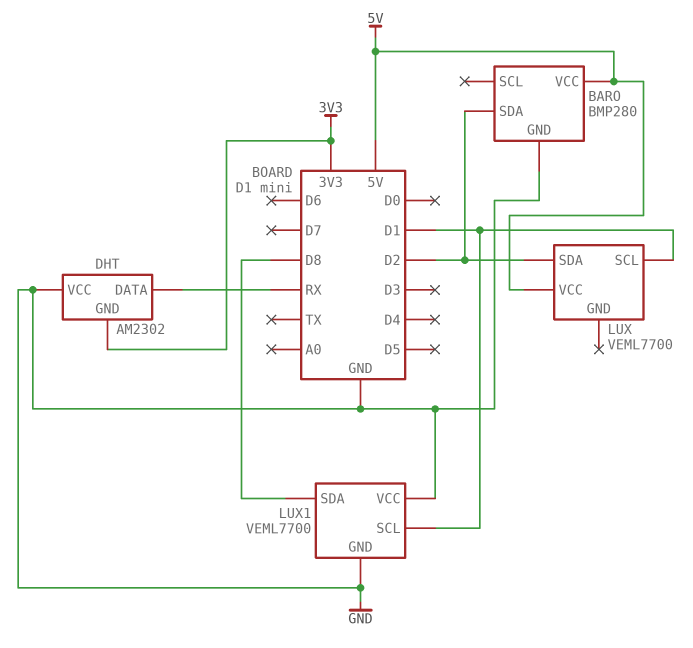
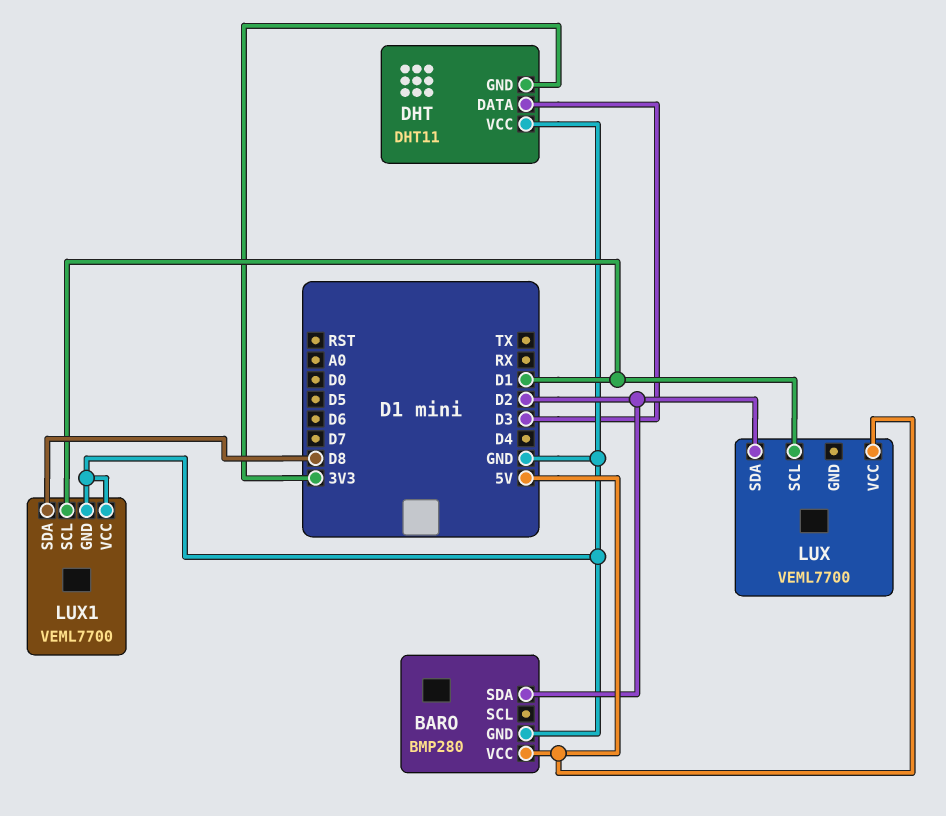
DHT: AM2302 -> DHT11
DHT pin DATA: RX -> D3

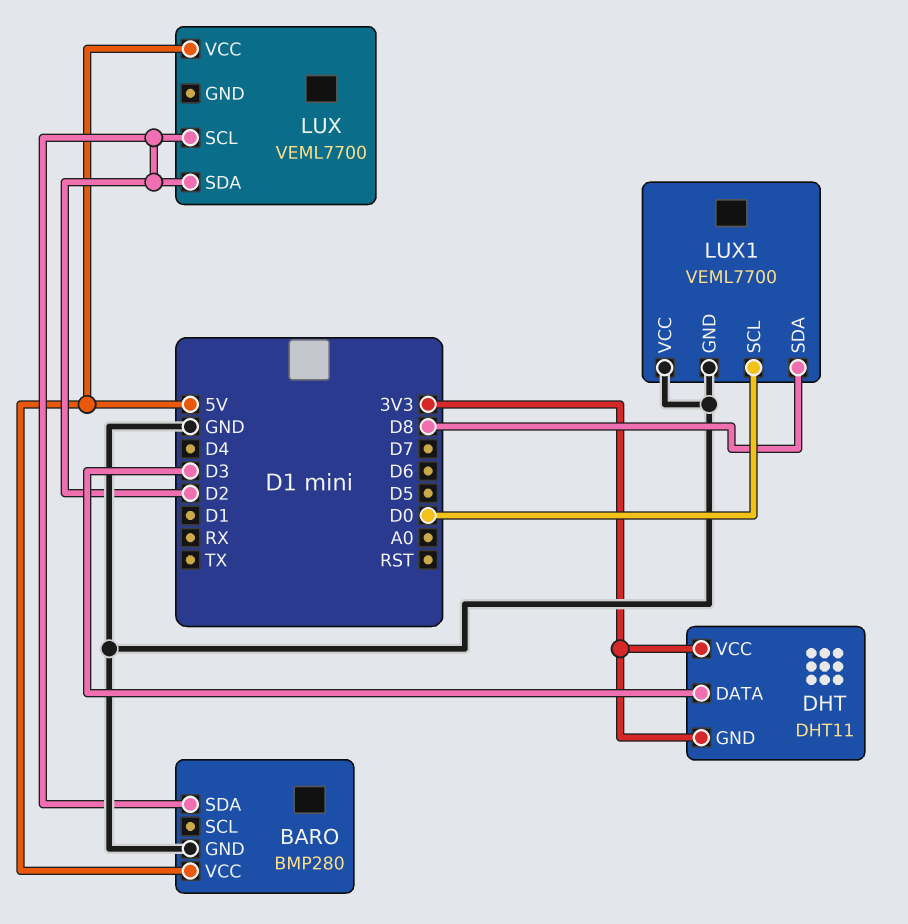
DHT pin VCC: GND -> 3V3
LUX pin SCL: D1 -> D2
LUX1 pin SCL: D1 -> D0

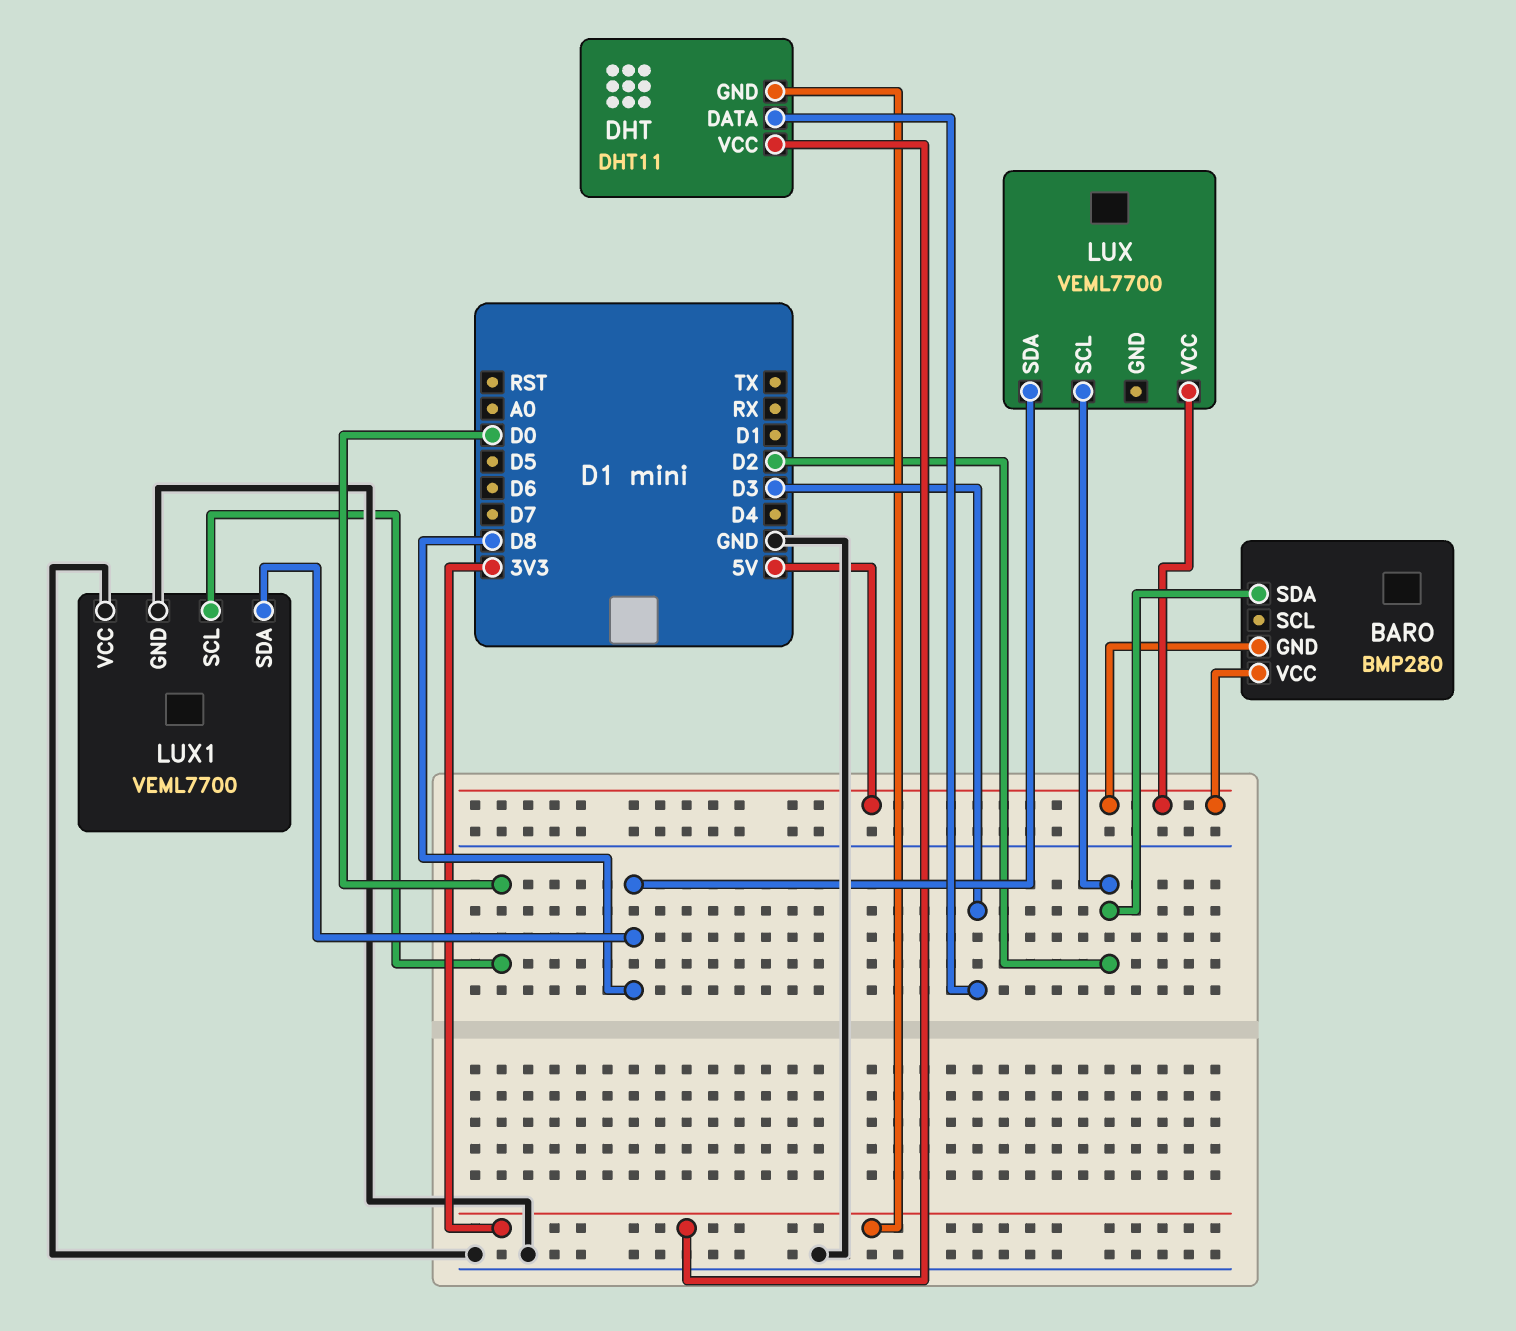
BARO pin GND: GND -> 5V
LUX pin SDA: D2 -> D8

